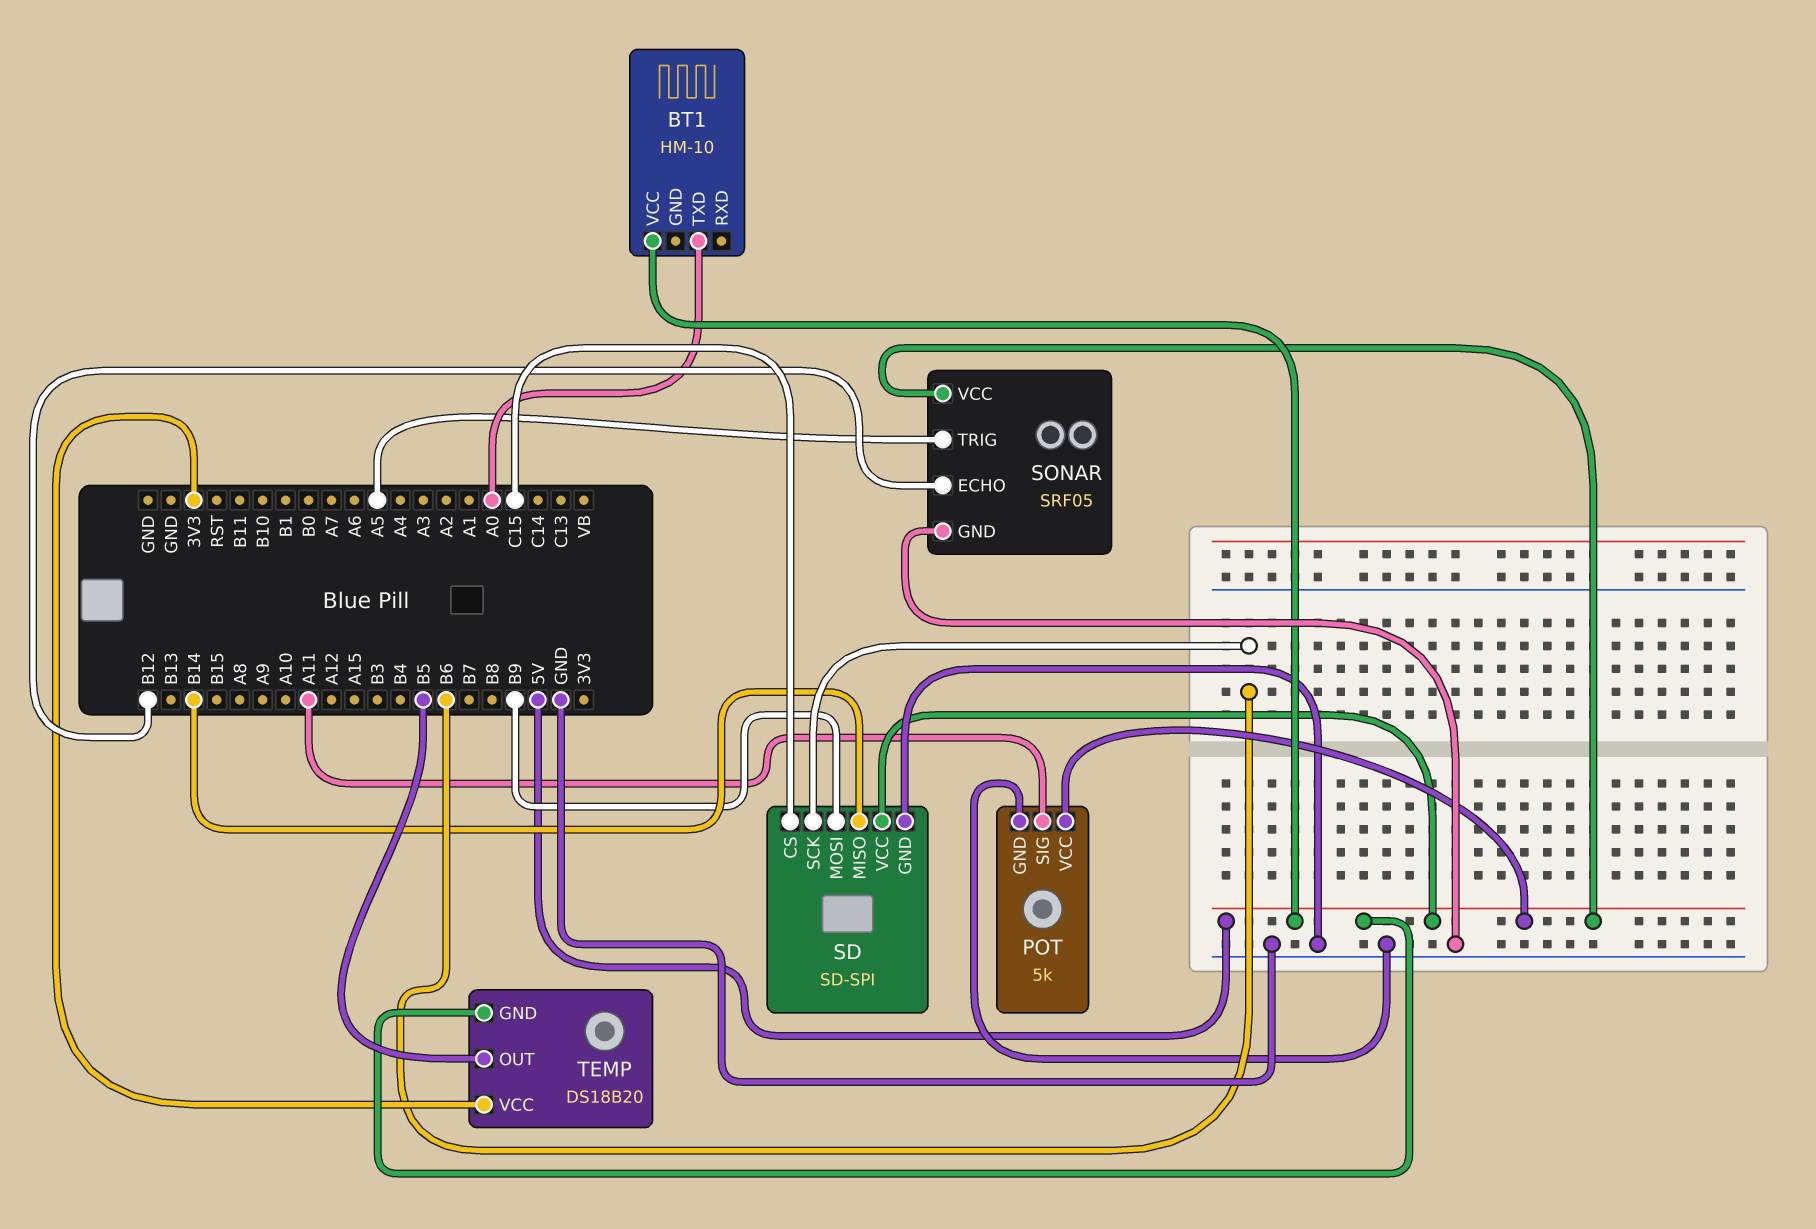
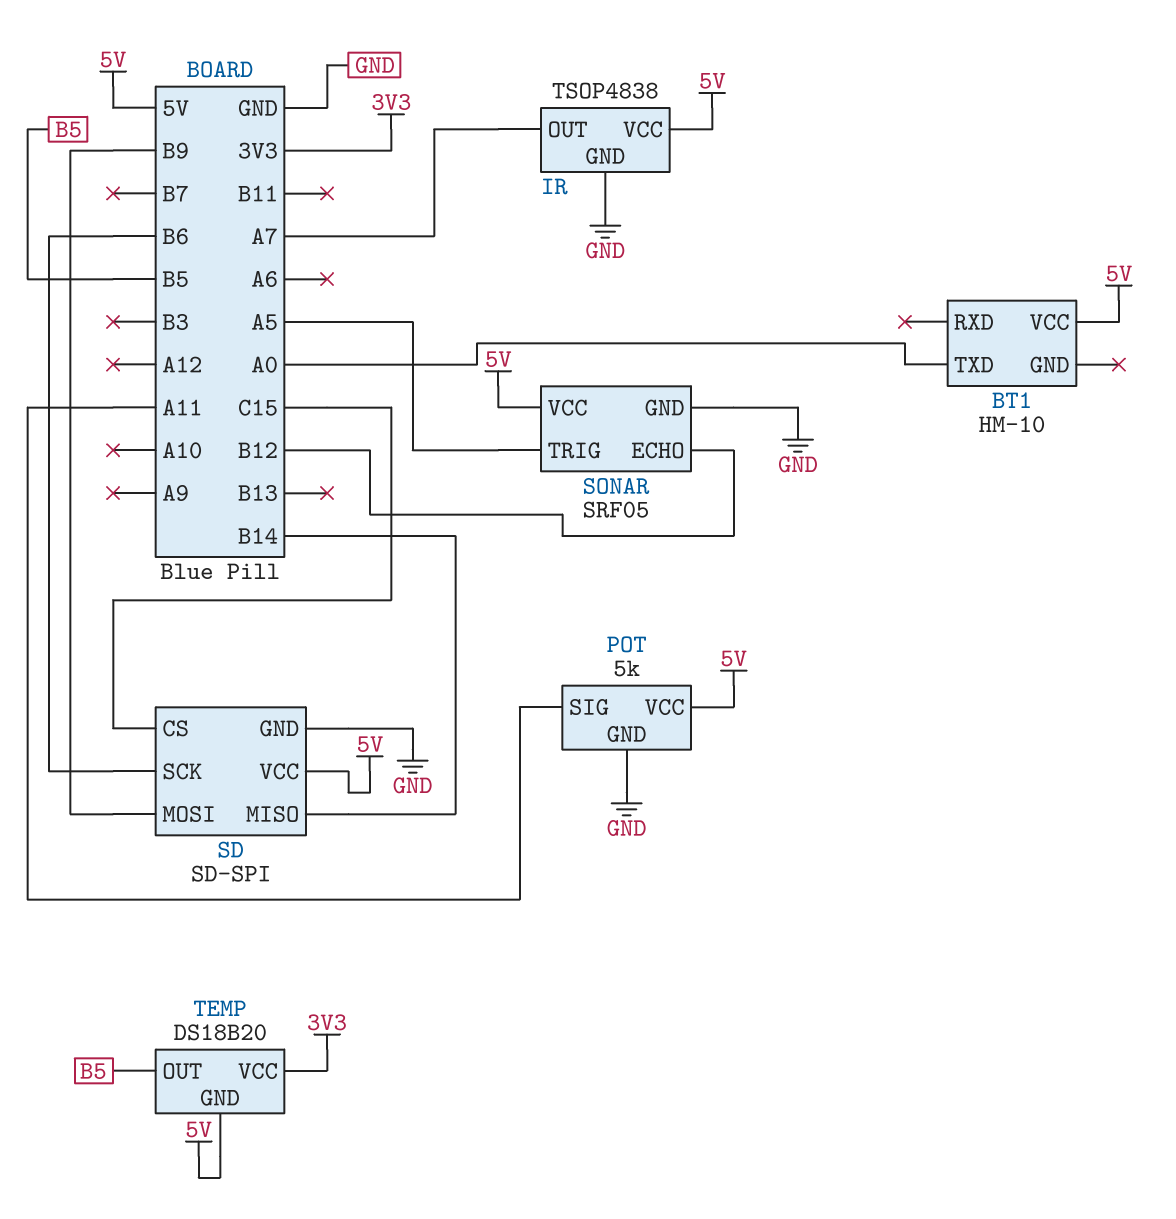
IR: none -> TSOP4838
IR pin GND: none -> GND
IR pin OUT: none -> A7
IR pin VCC: none -> 5V

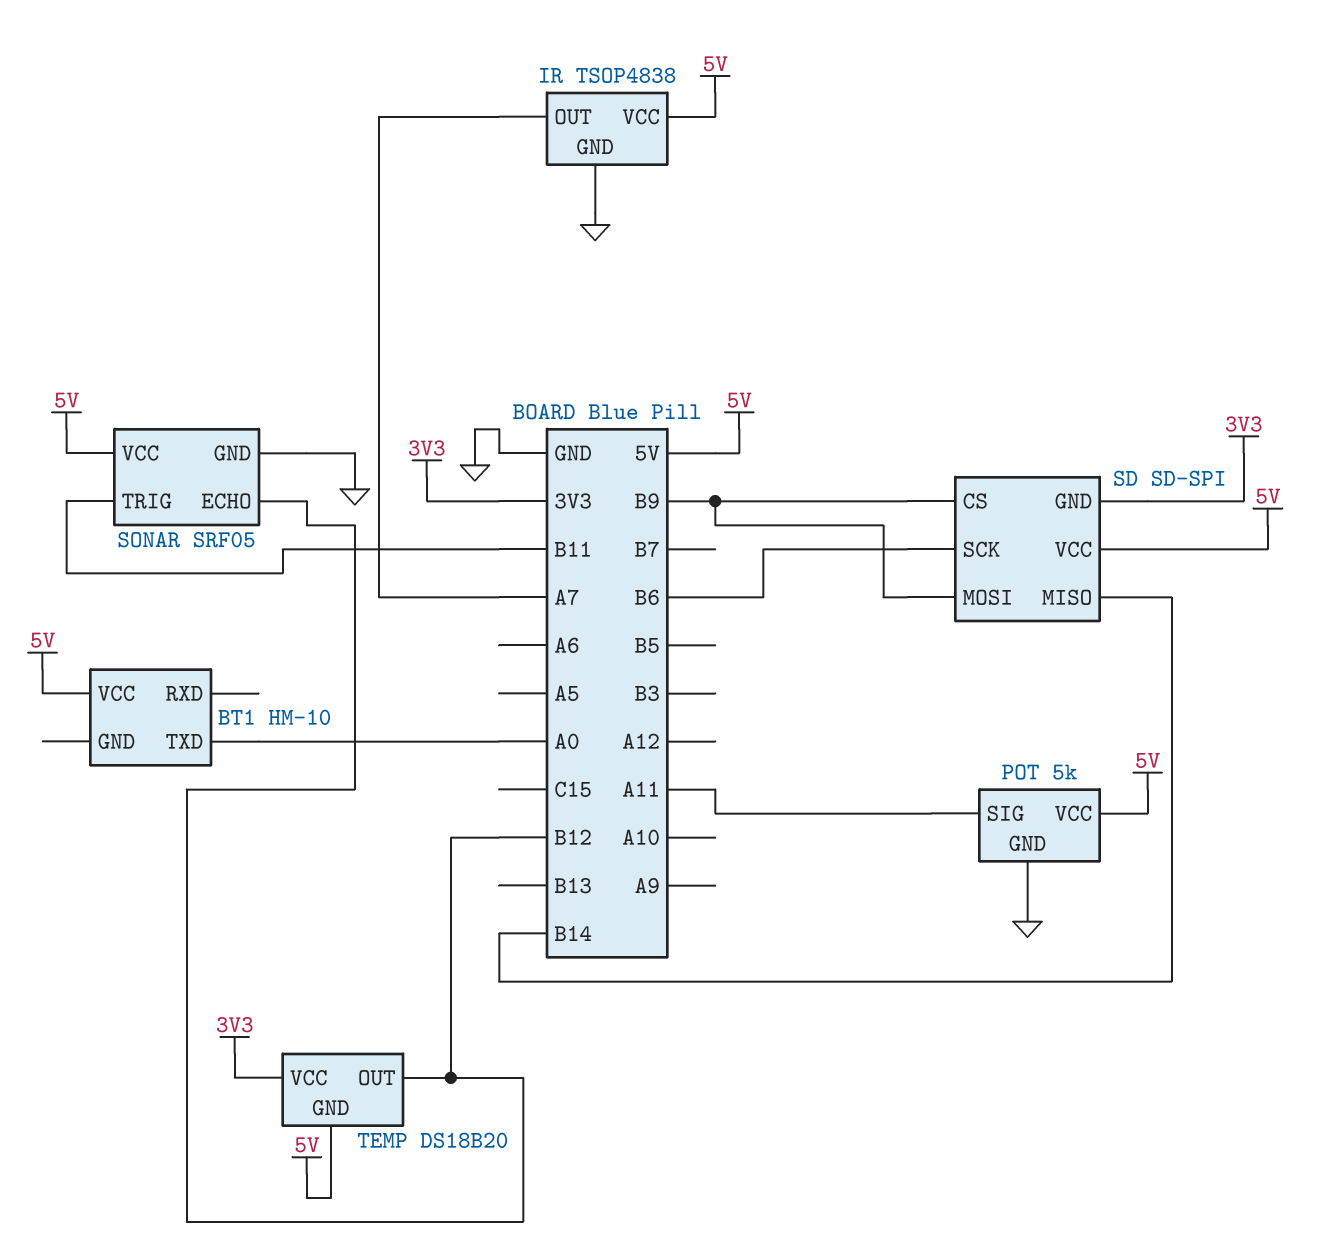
SD pin CS: C15 -> B9
SD pin GND: GND -> 3V3
SONAR pin TRIG: A5 -> B11
TEMP pin OUT: B5 -> B12

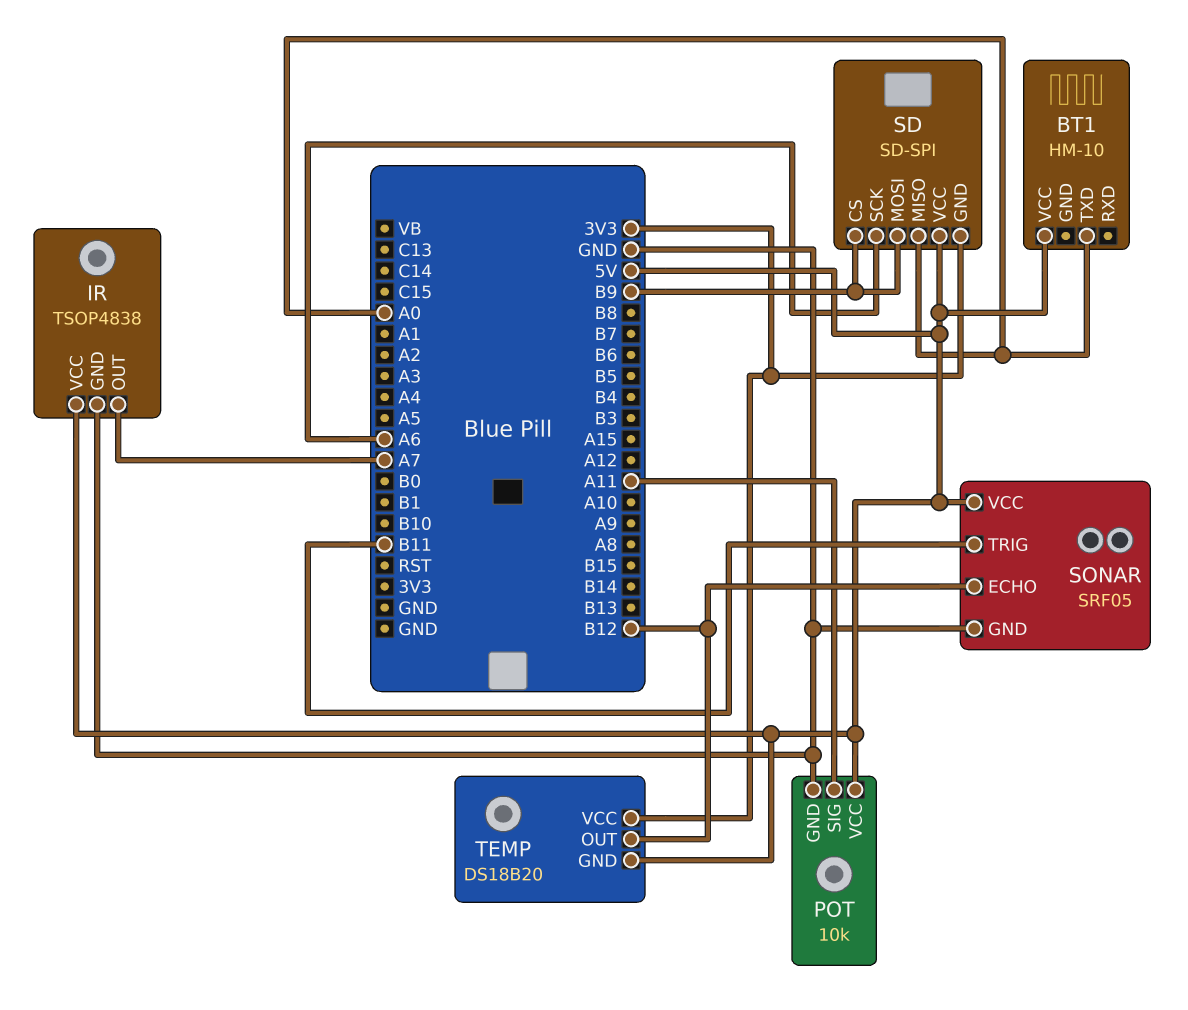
POT: 5k -> 10k
SD pin MISO: B14 -> A0
SD pin SCK: B6 -> A6

